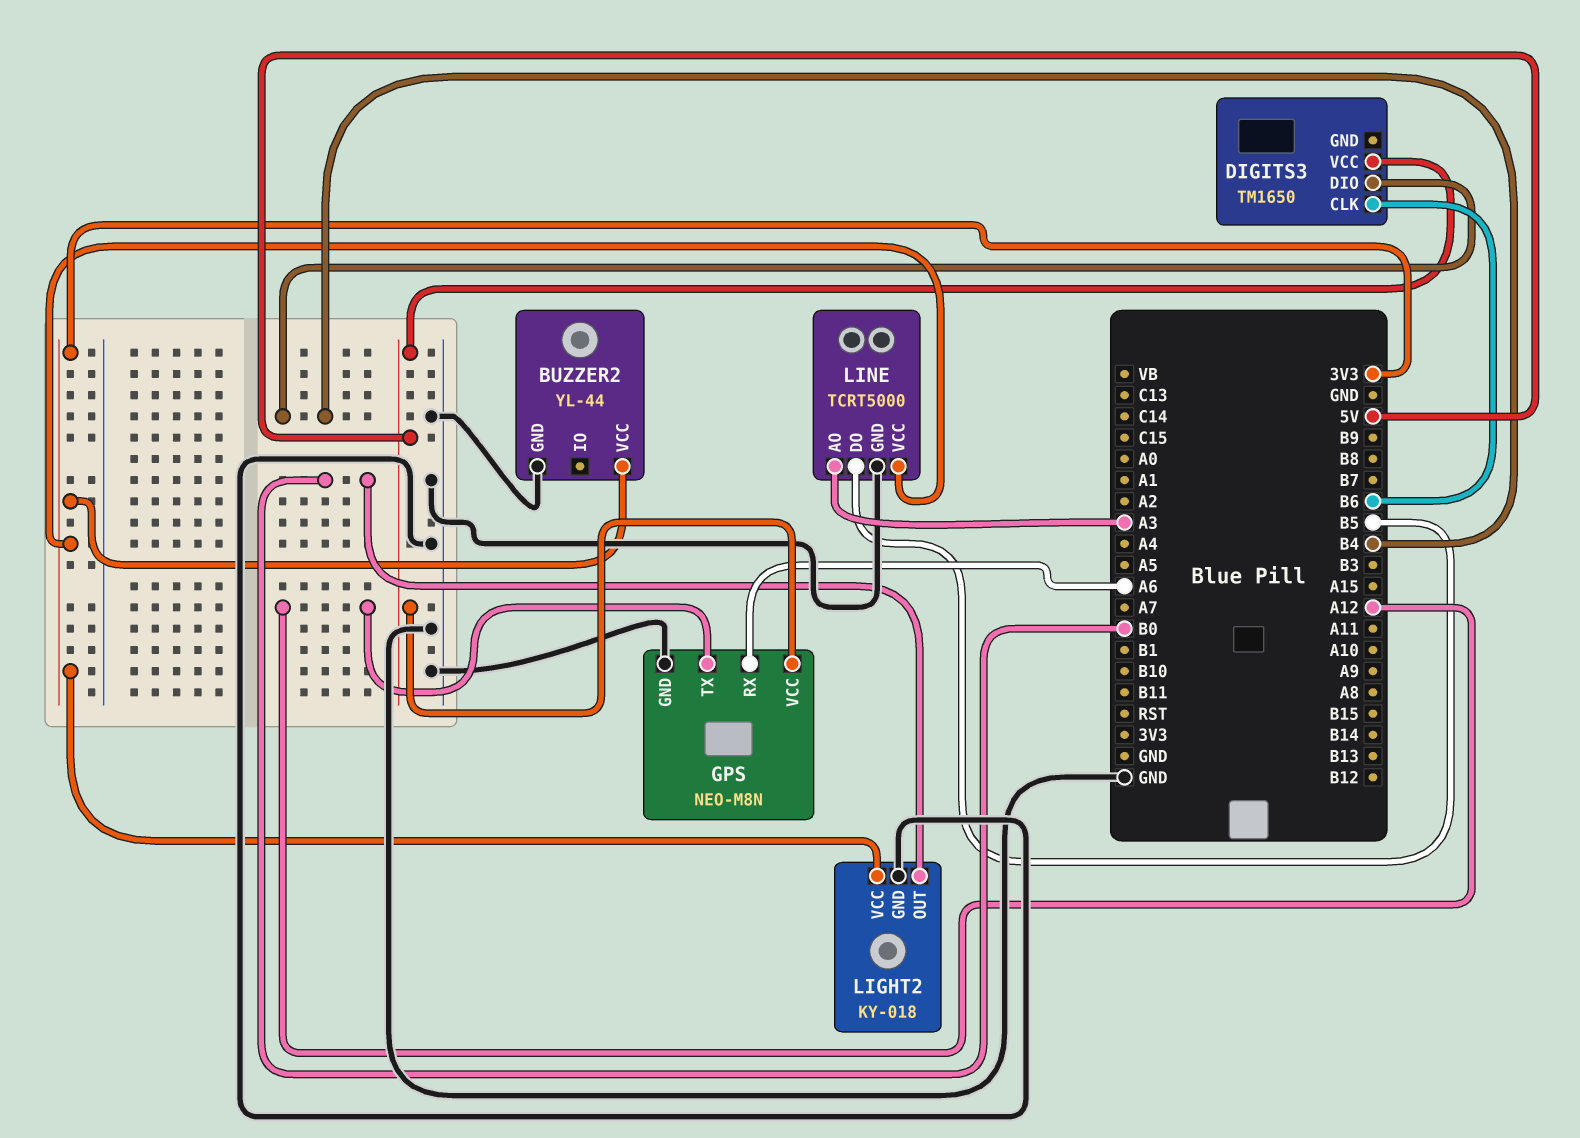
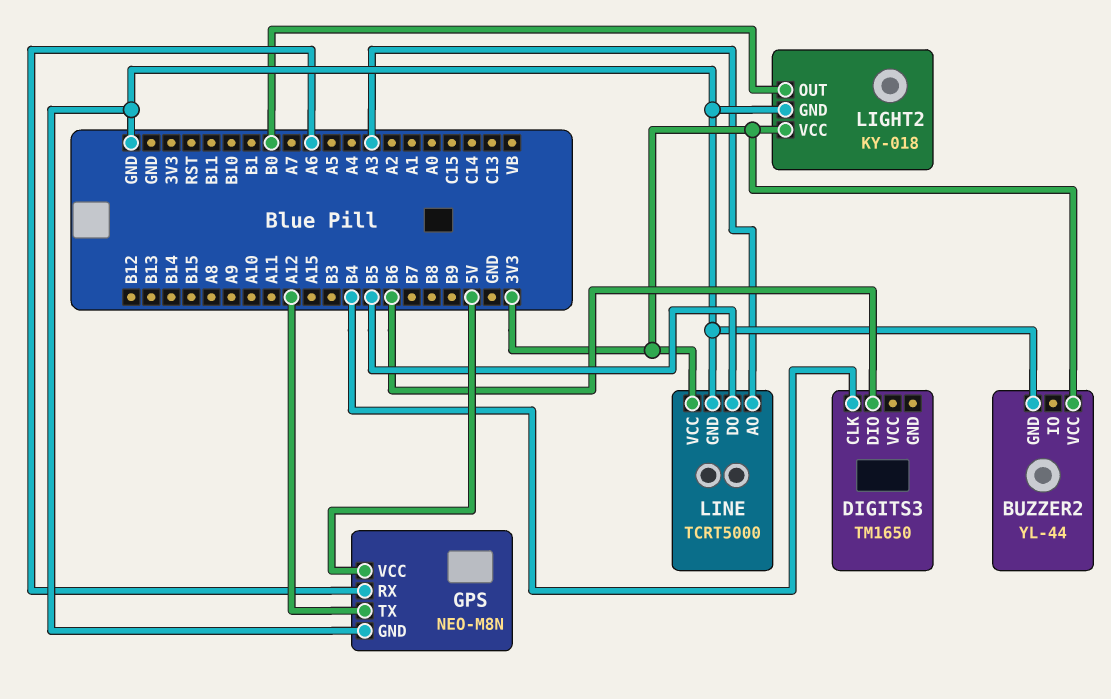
DIGITS3 pin CLK: B6 -> B4
DIGITS3 pin DIO: B4 -> B6
DIGITS3 pin VCC: 5V -> none

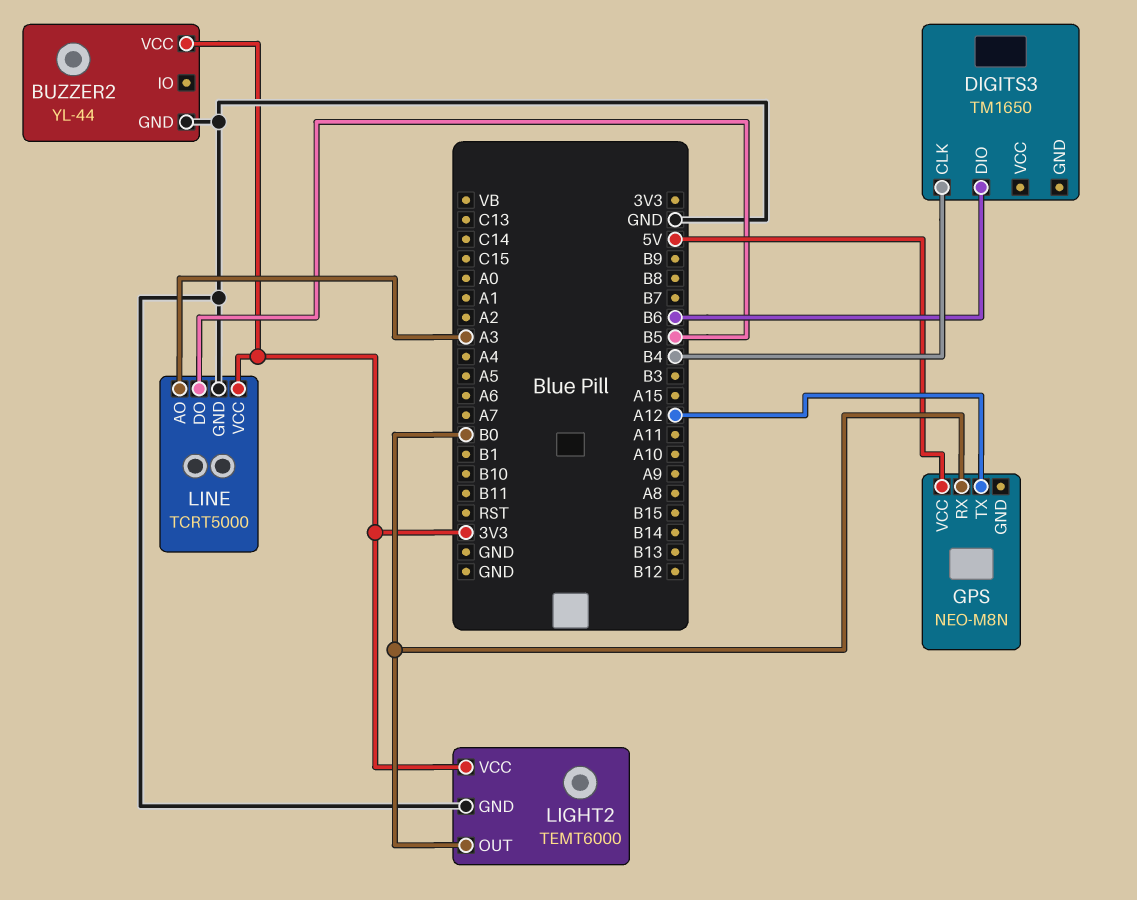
GPS pin GND: GND -> none
GPS pin RX: A6 -> B0
LIGHT2: KY-018 -> TEMT6000

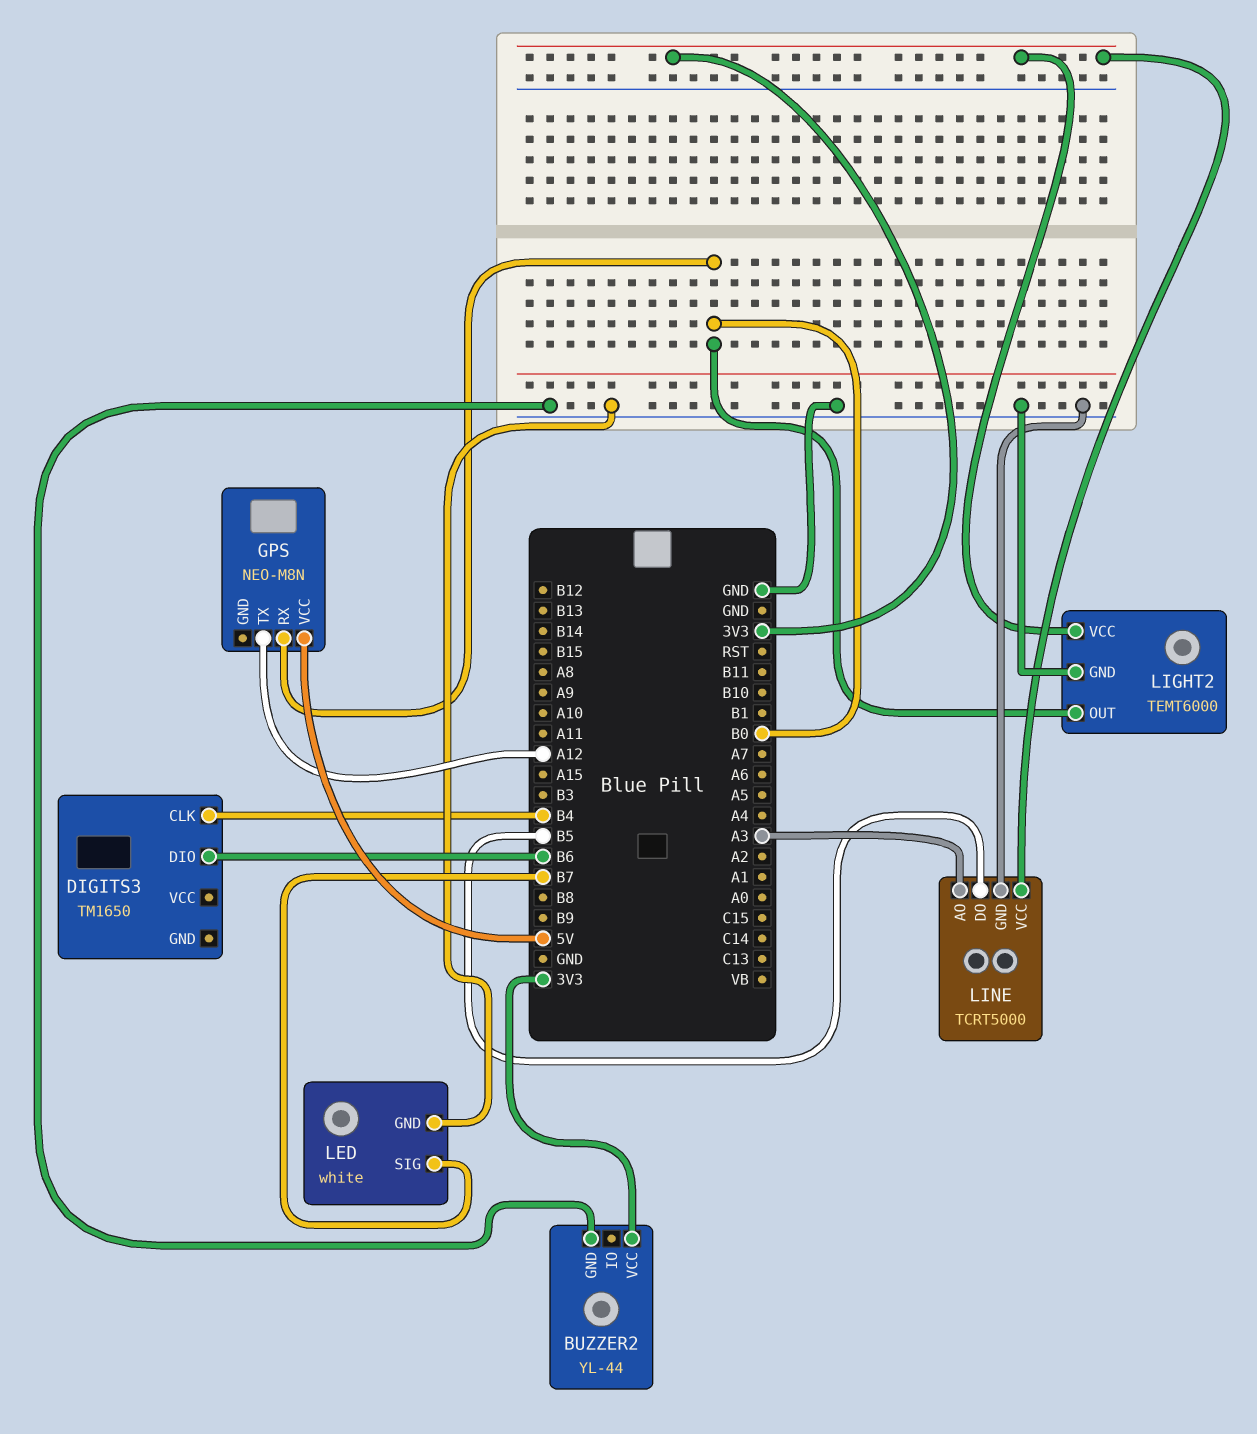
LED: none -> white
LED pin GND: none -> GND
LED pin SIG: none -> B7

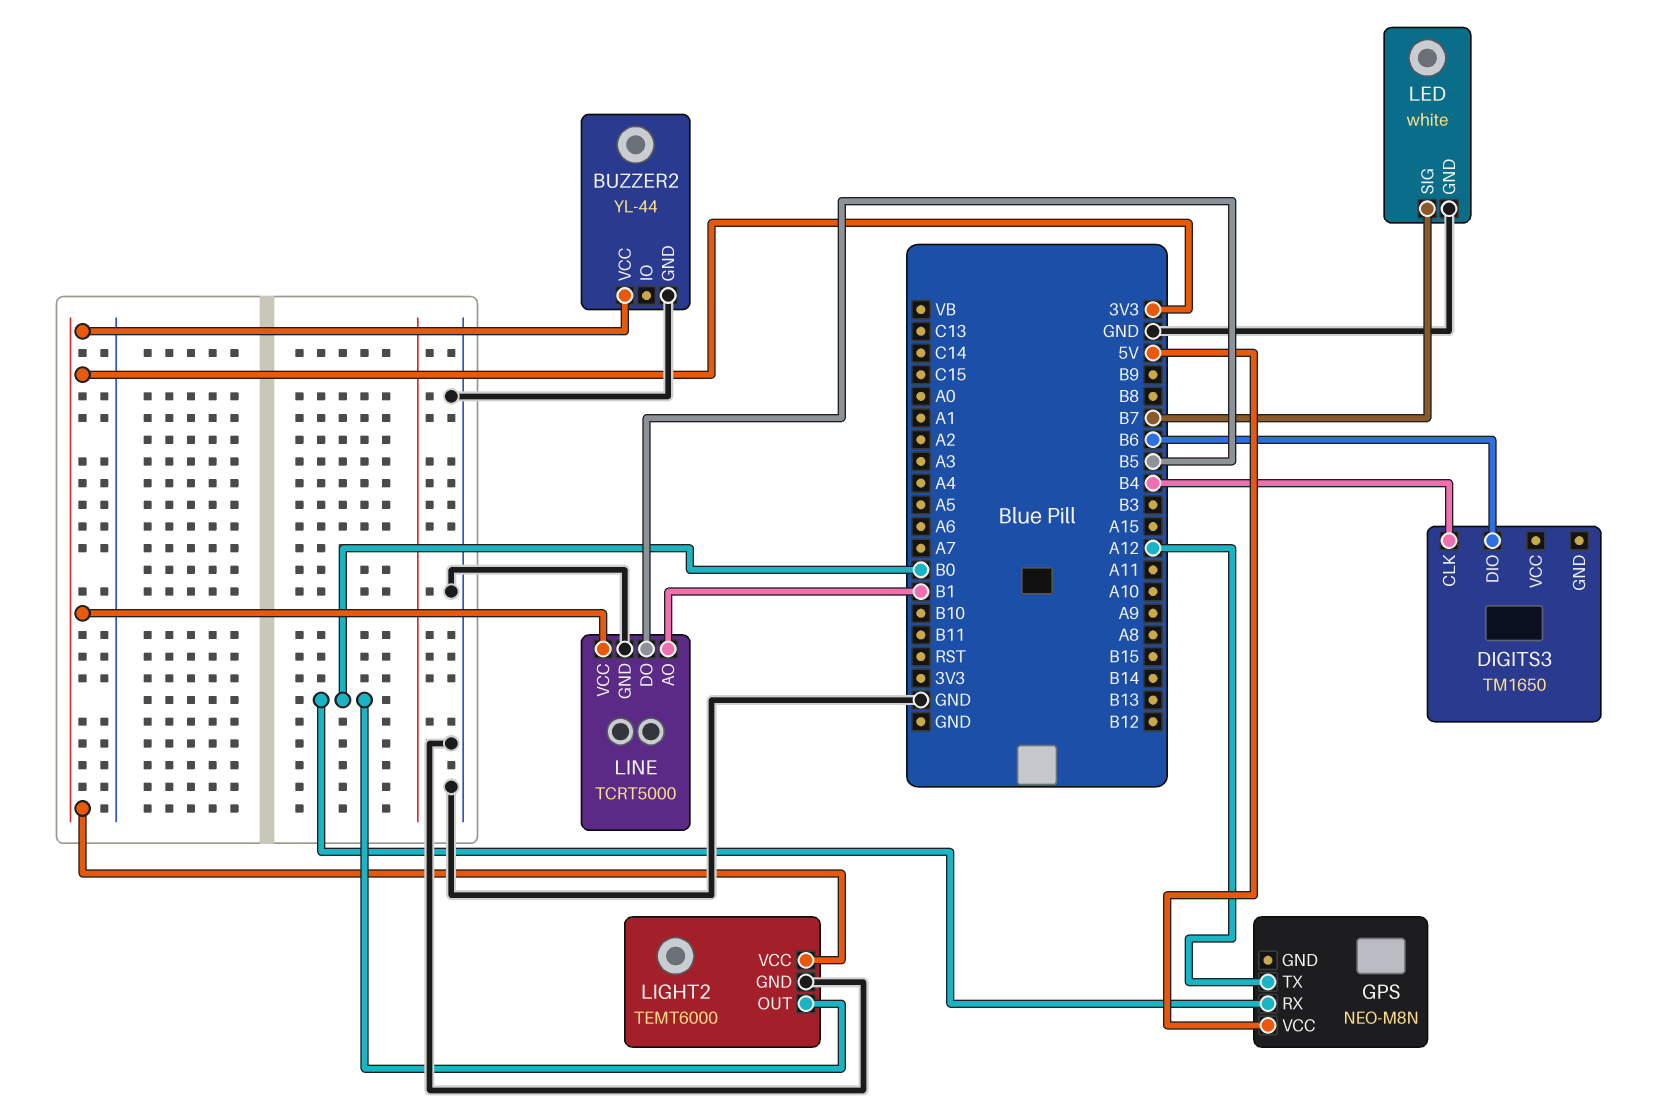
LINE pin AO: A3 -> B1

